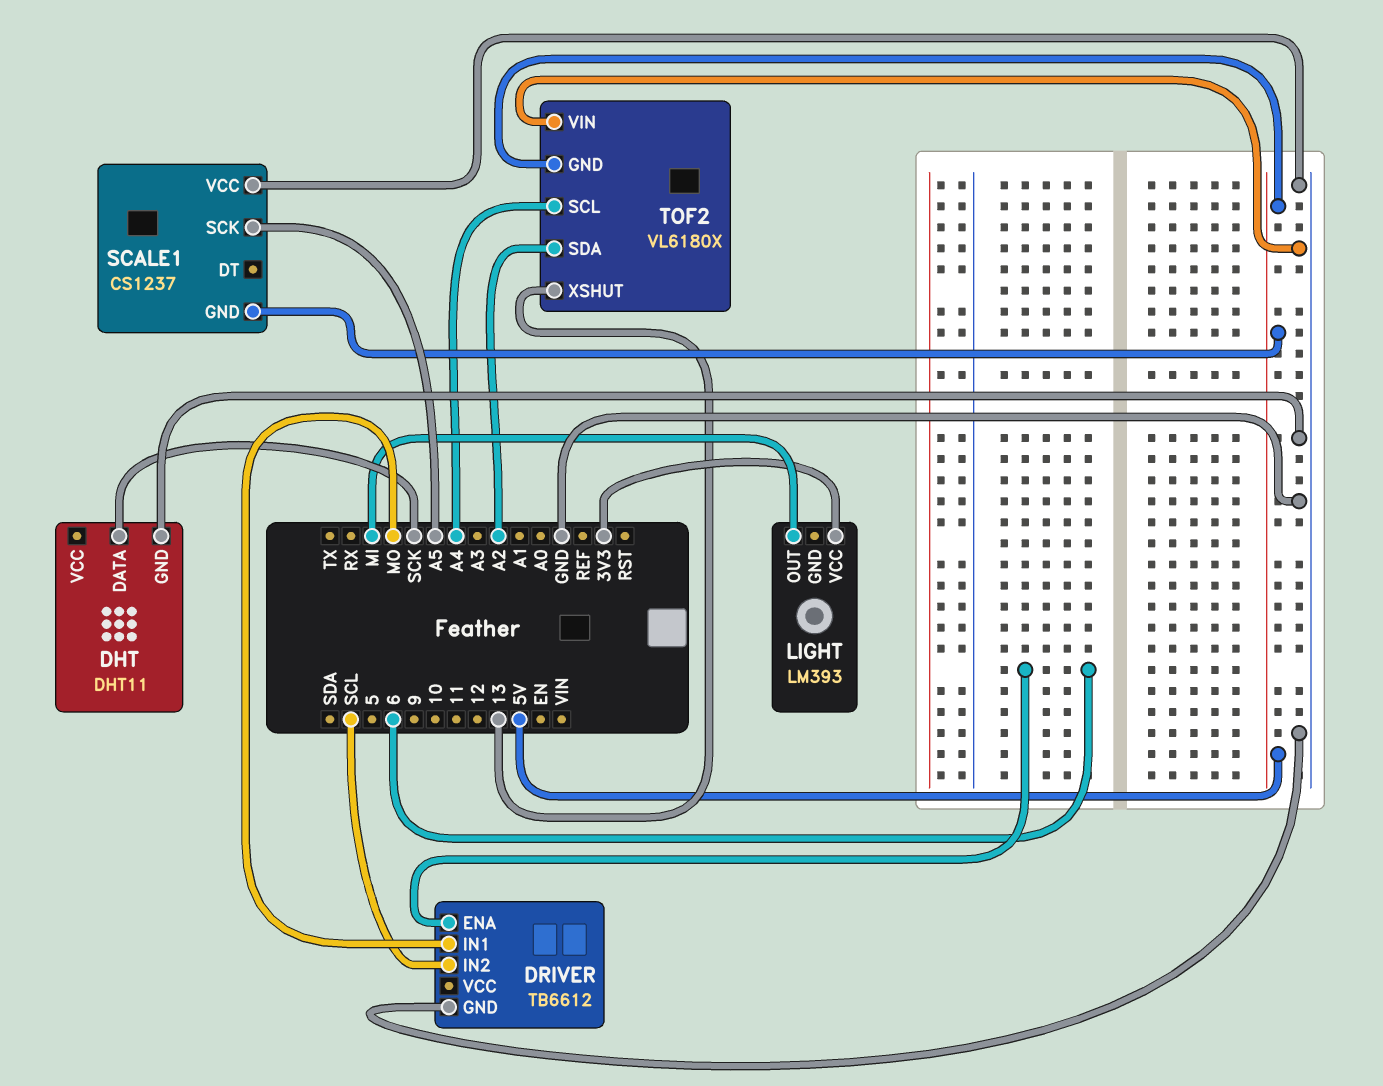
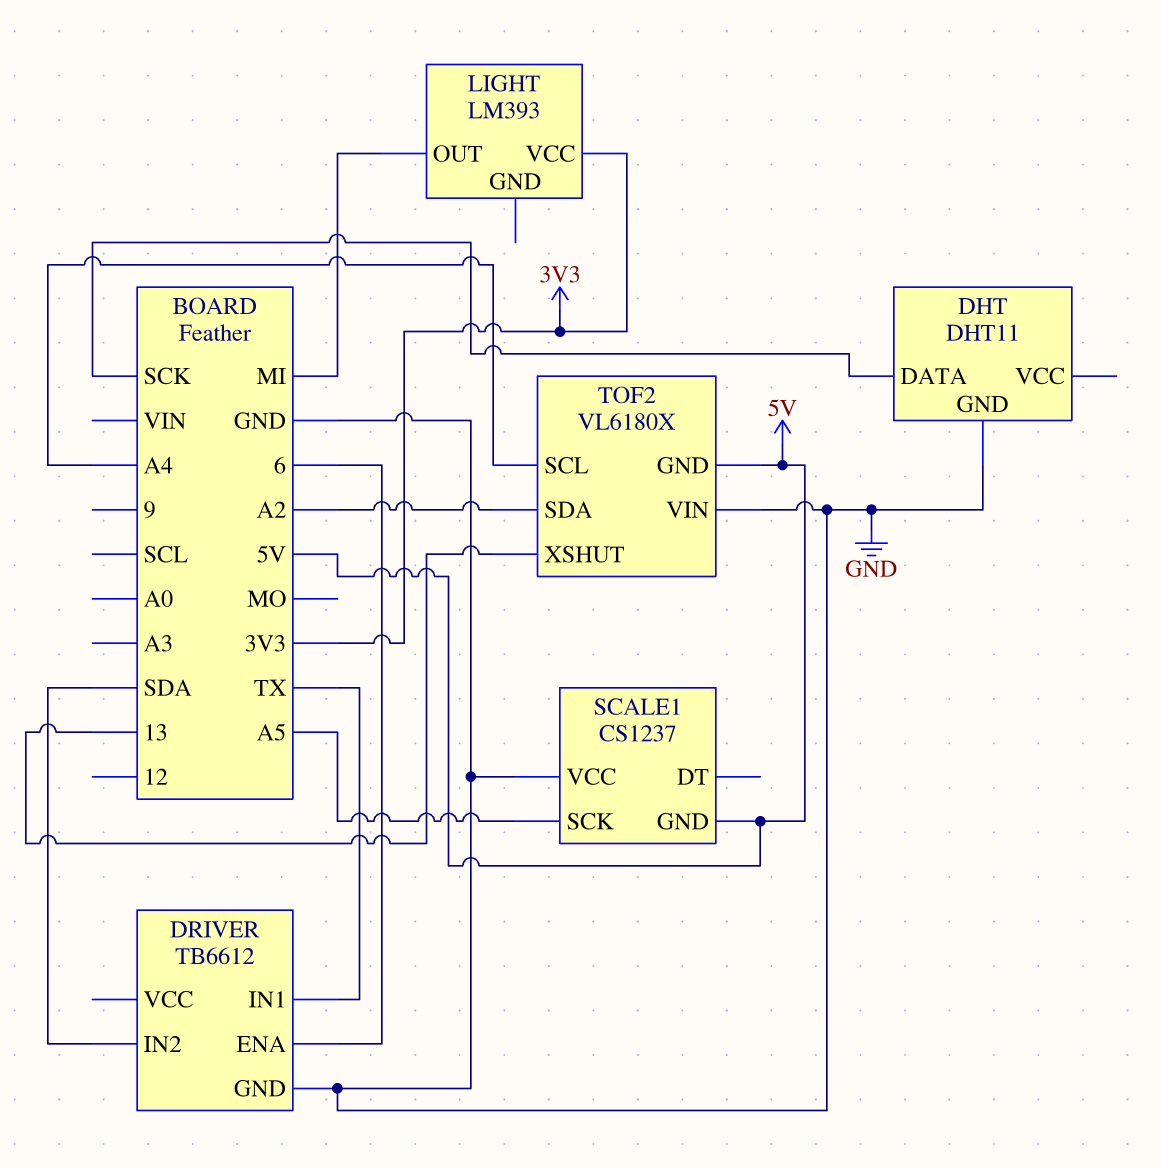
DRIVER pin IN1: MO -> TX
DRIVER pin IN2: SCL -> SDA

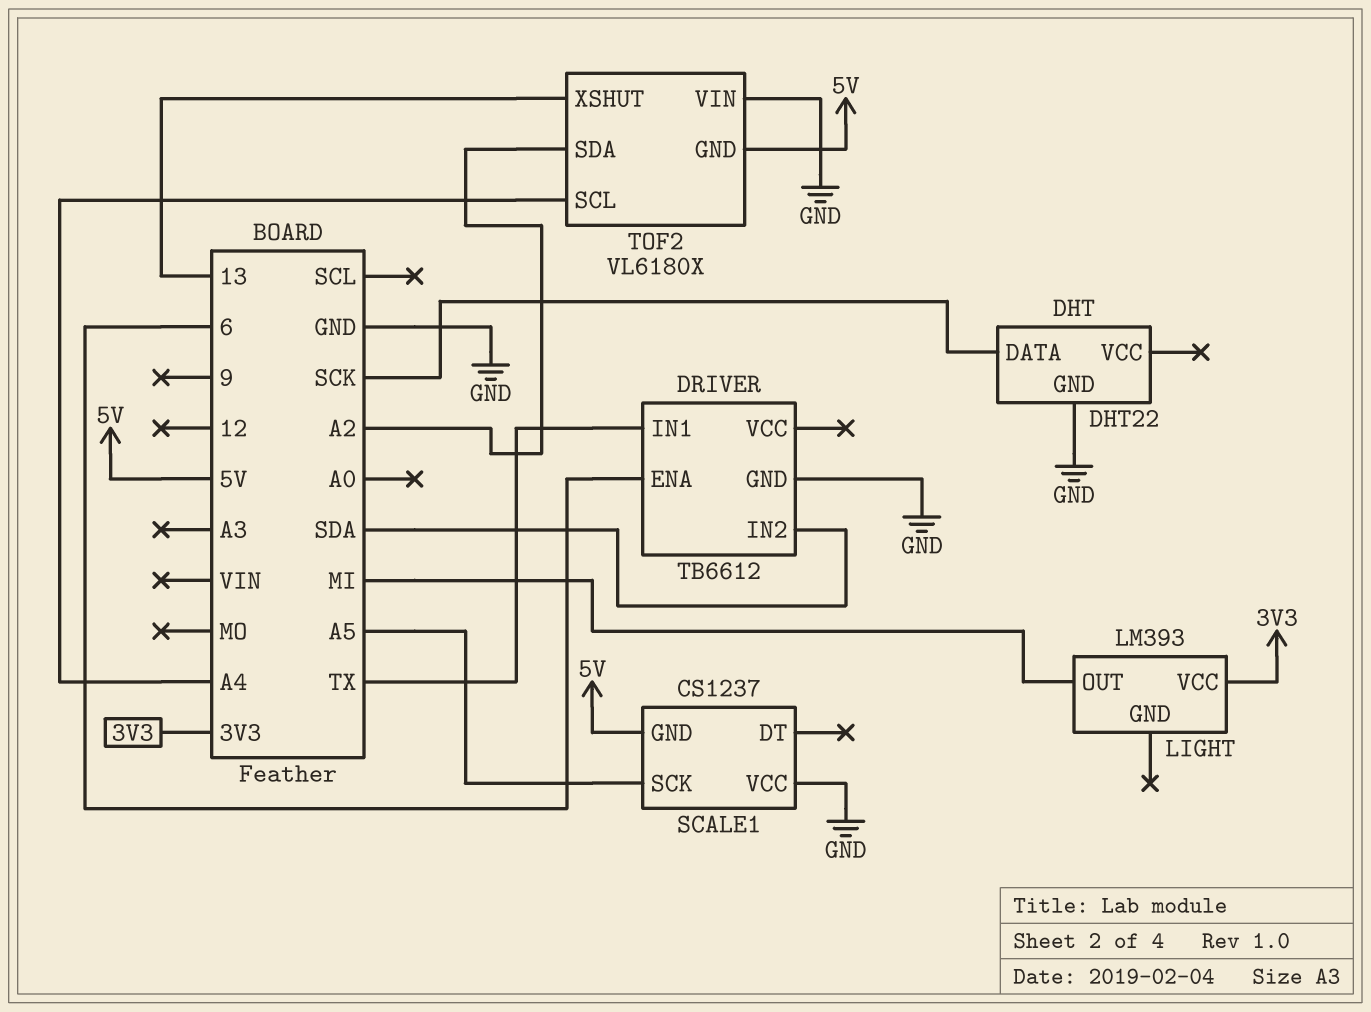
DHT: DHT11 -> DHT22

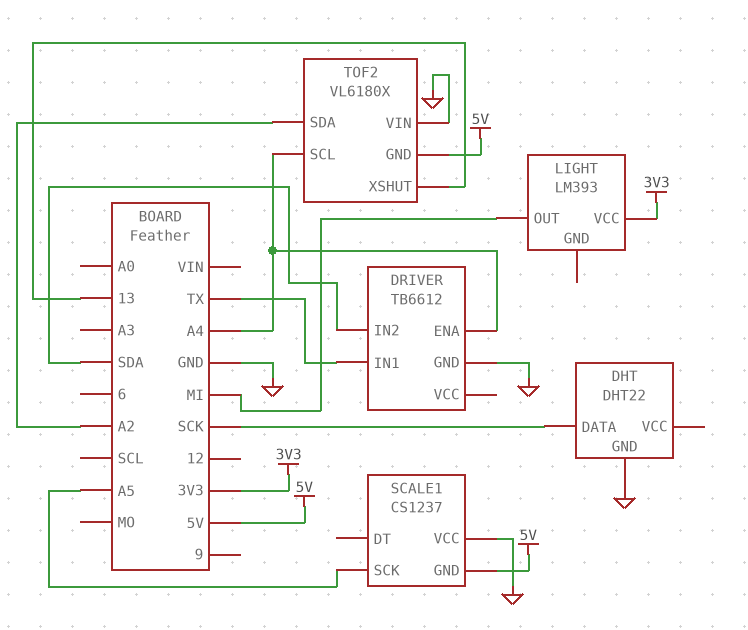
DRIVER pin ENA: 6 -> A4

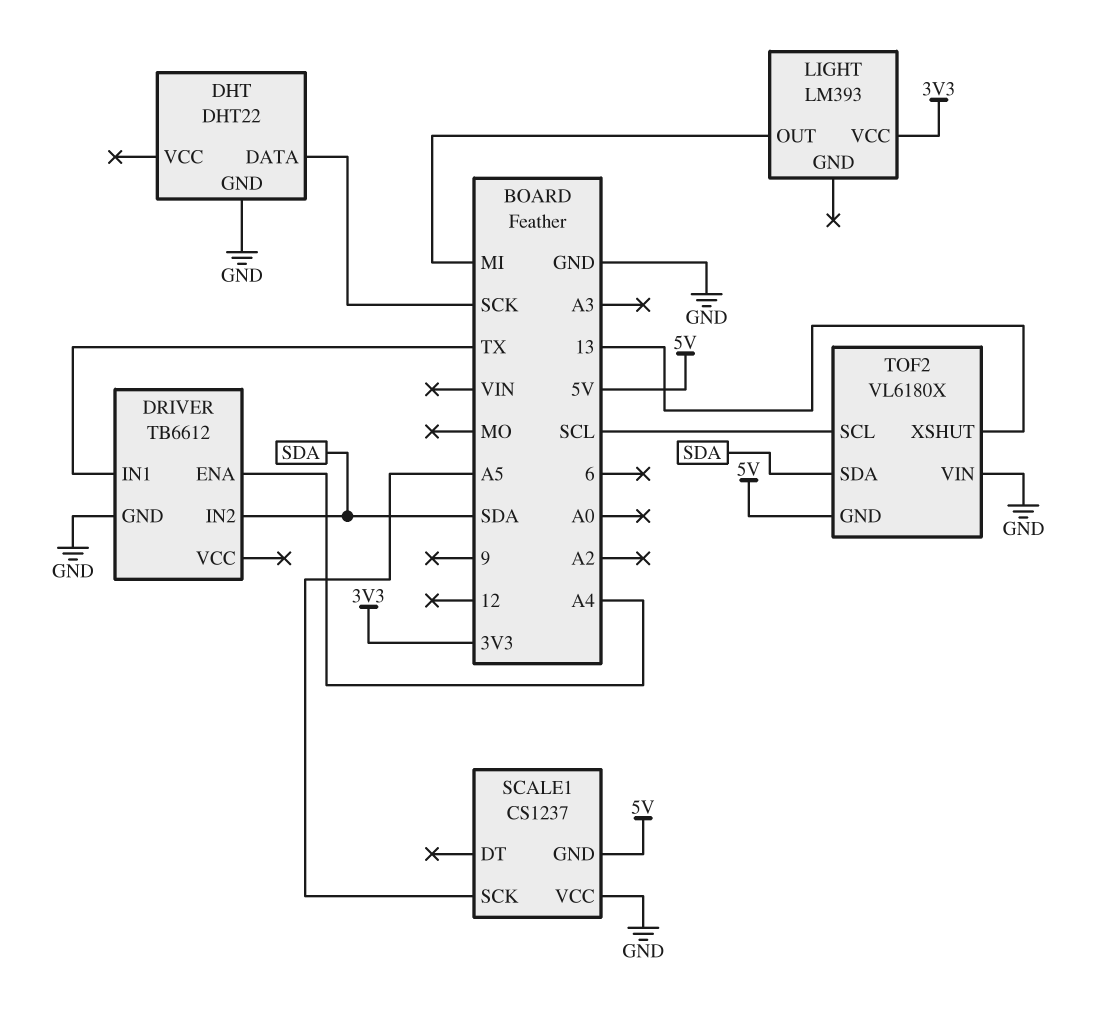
TOF2 pin SCL: A4 -> SCL
TOF2 pin SDA: A2 -> SDA

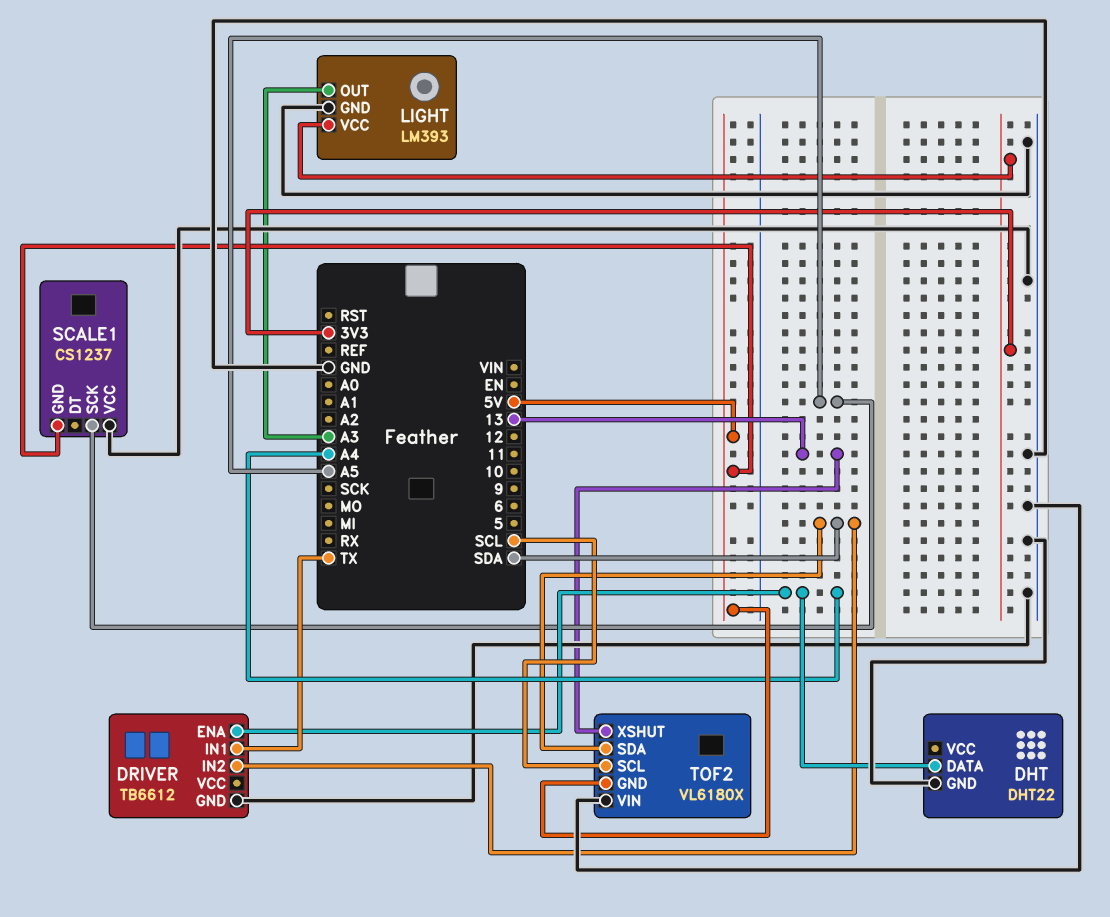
DHT pin DATA: SCK -> A4
LIGHT pin GND: none -> GND
LIGHT pin OUT: MI -> A3

